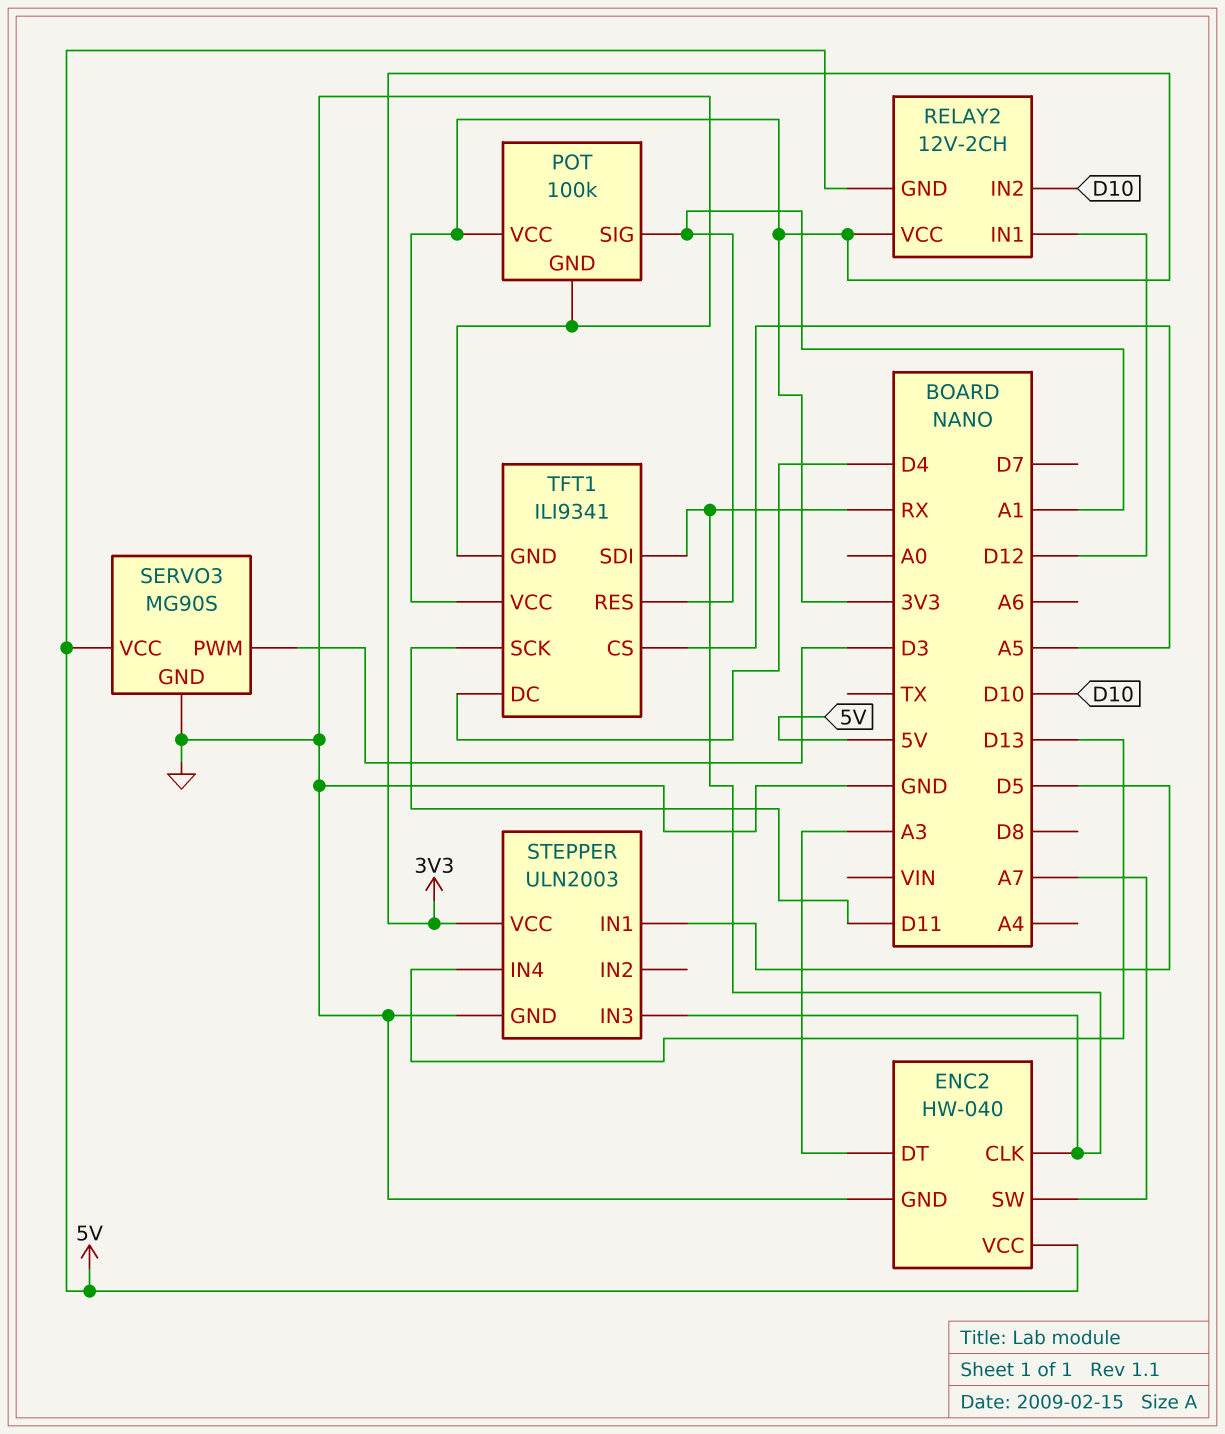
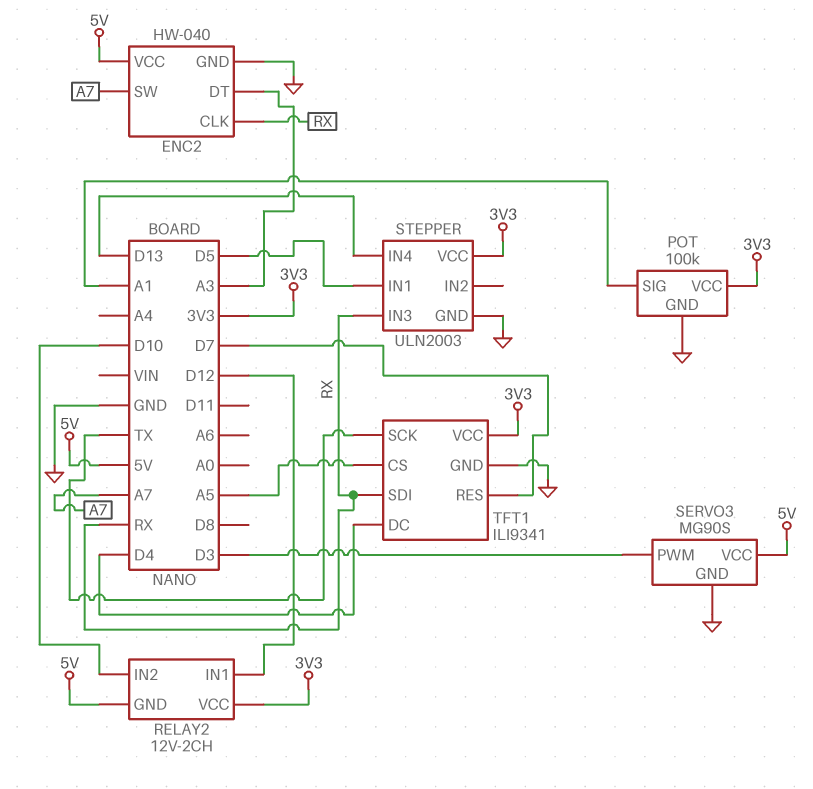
TFT1 pin RES: A1 -> D7
TFT1 pin SCK: D11 -> TX

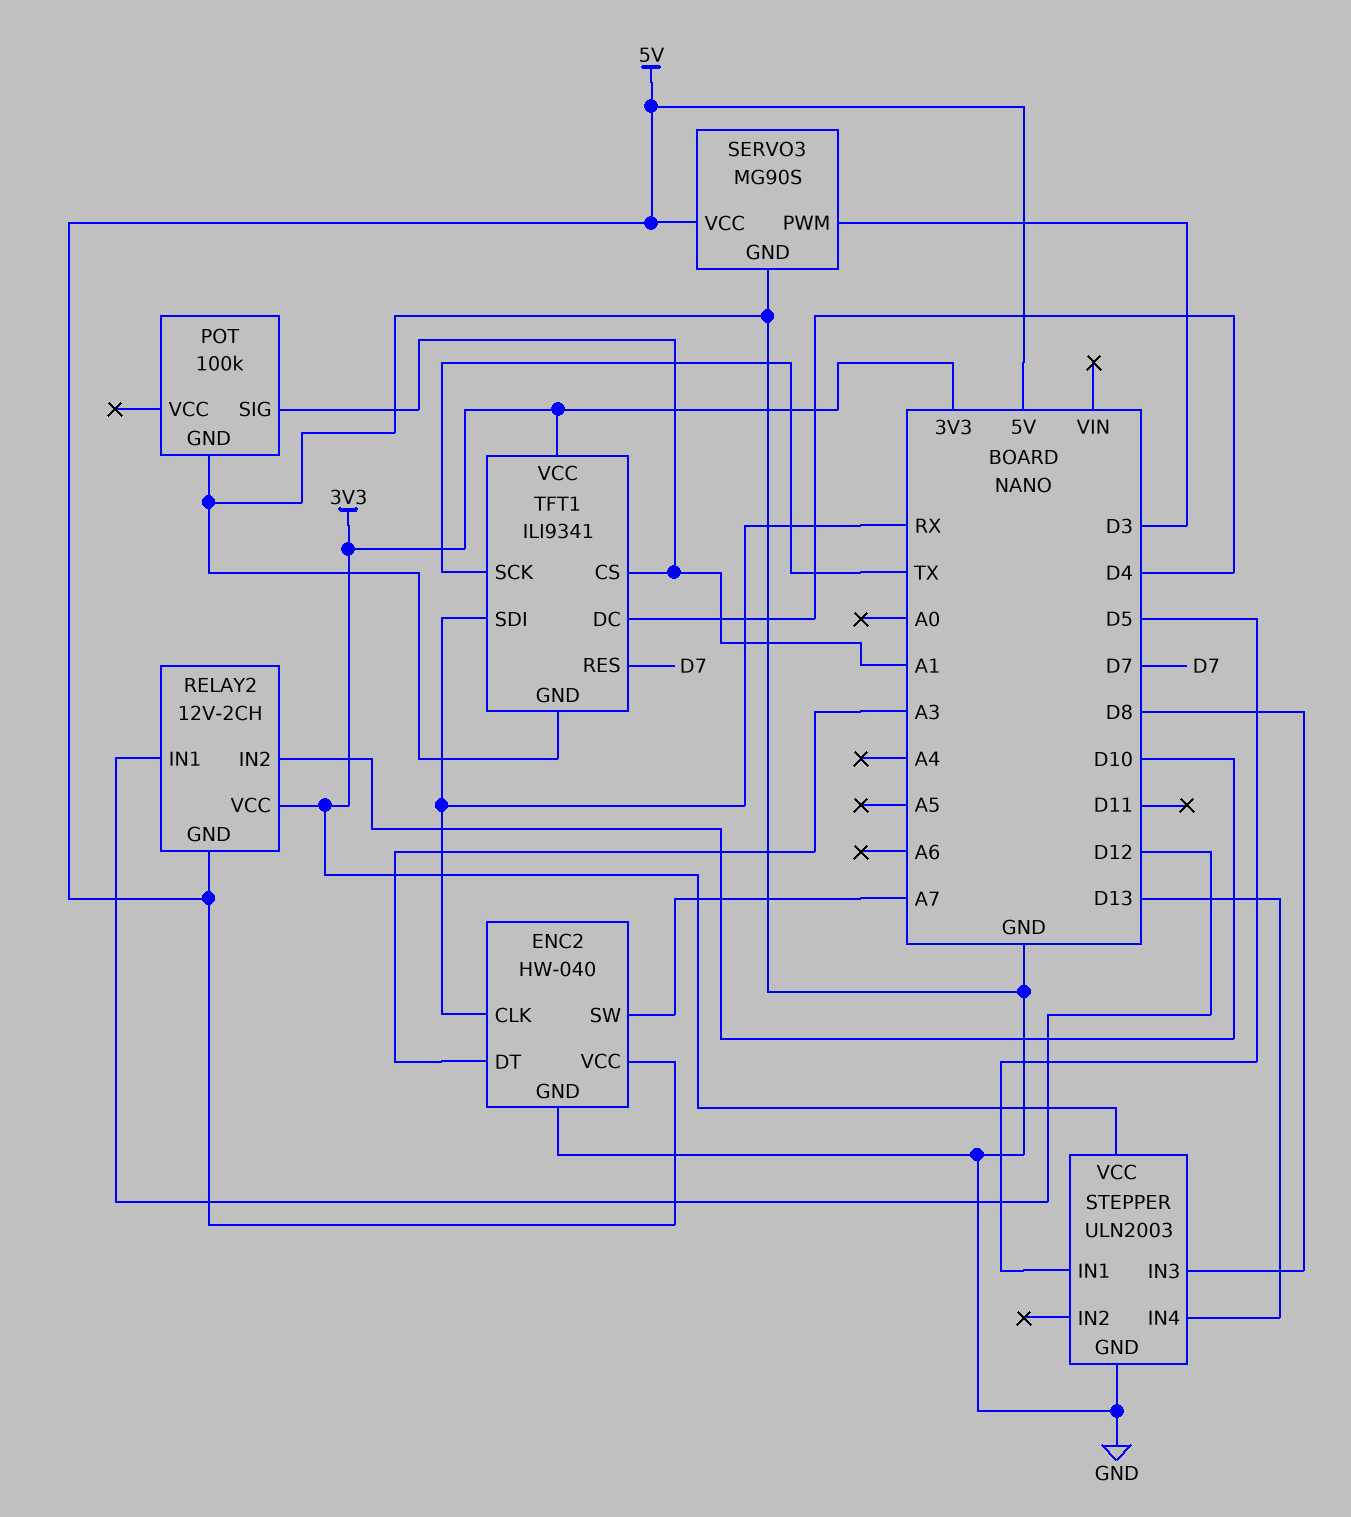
POT pin VCC: 3V3 -> none
STEPPER pin IN3: RX -> D8
TFT1 pin CS: A5 -> A1

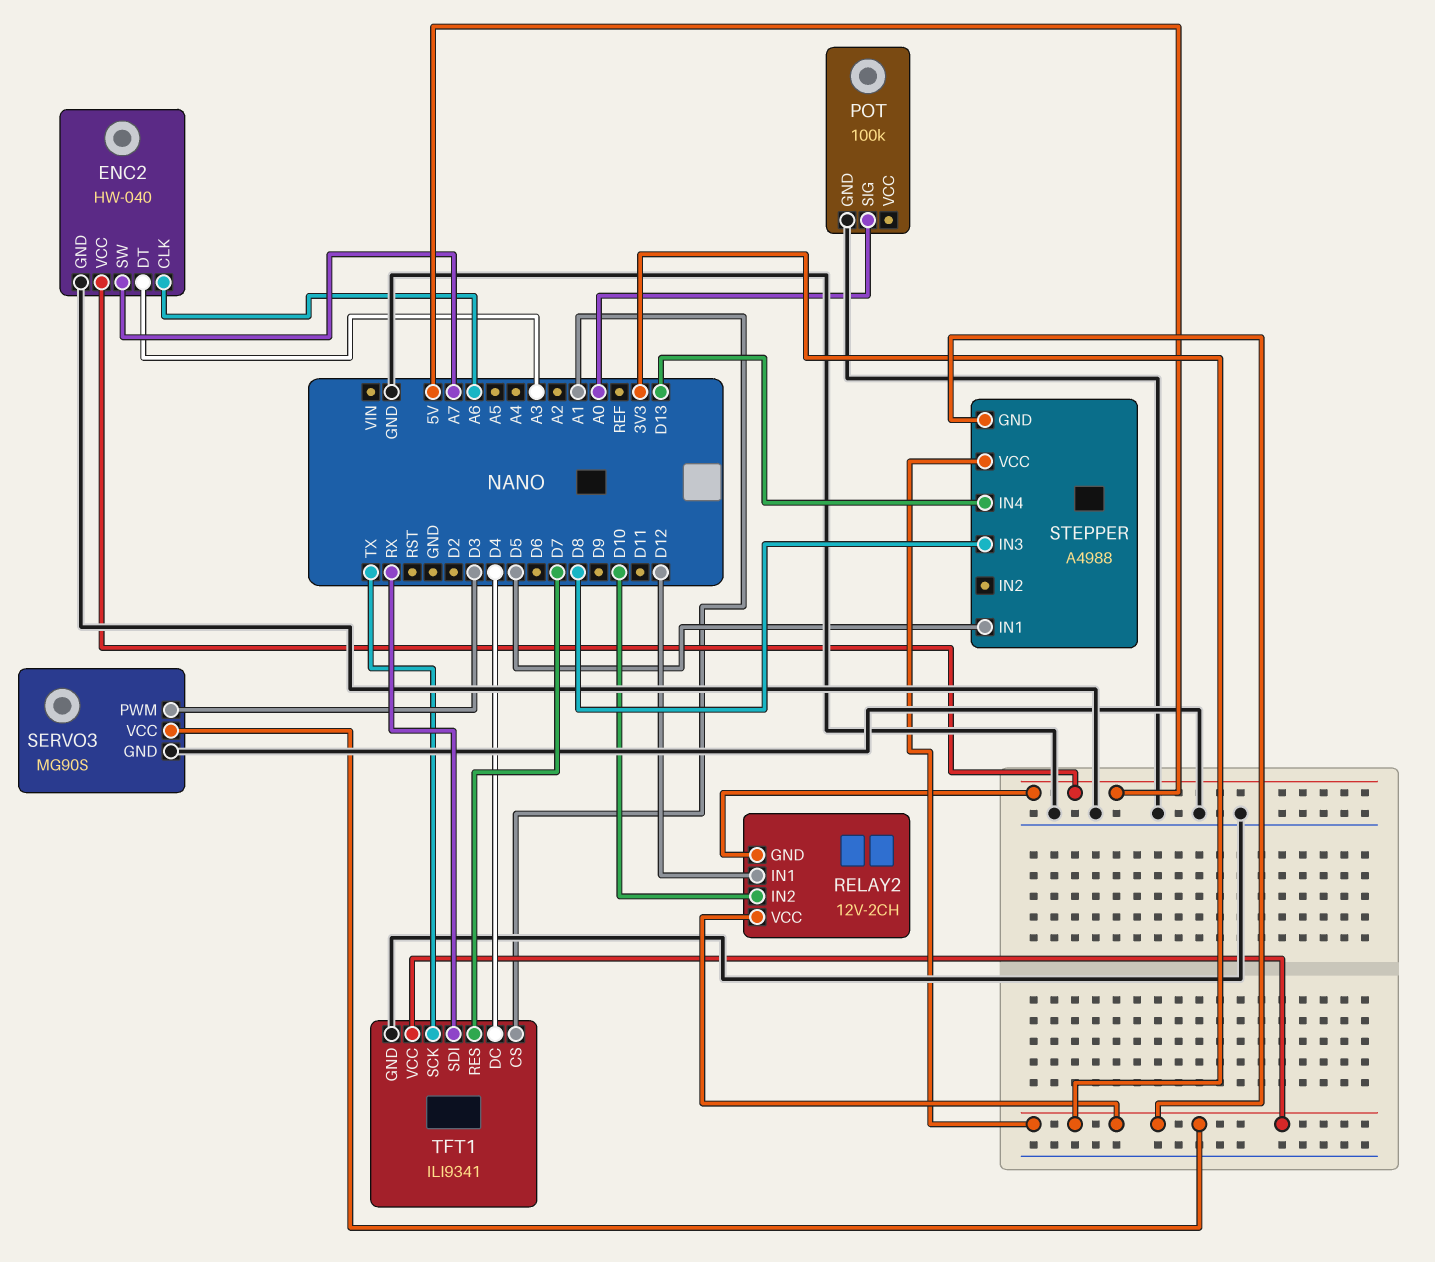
ENC2 pin CLK: RX -> A6
POT pin SIG: A1 -> A0
SERVO3 pin VCC: 5V -> 3V3
STEPPER: ULN2003 -> A4988
STEPPER pin GND: GND -> 3V3

